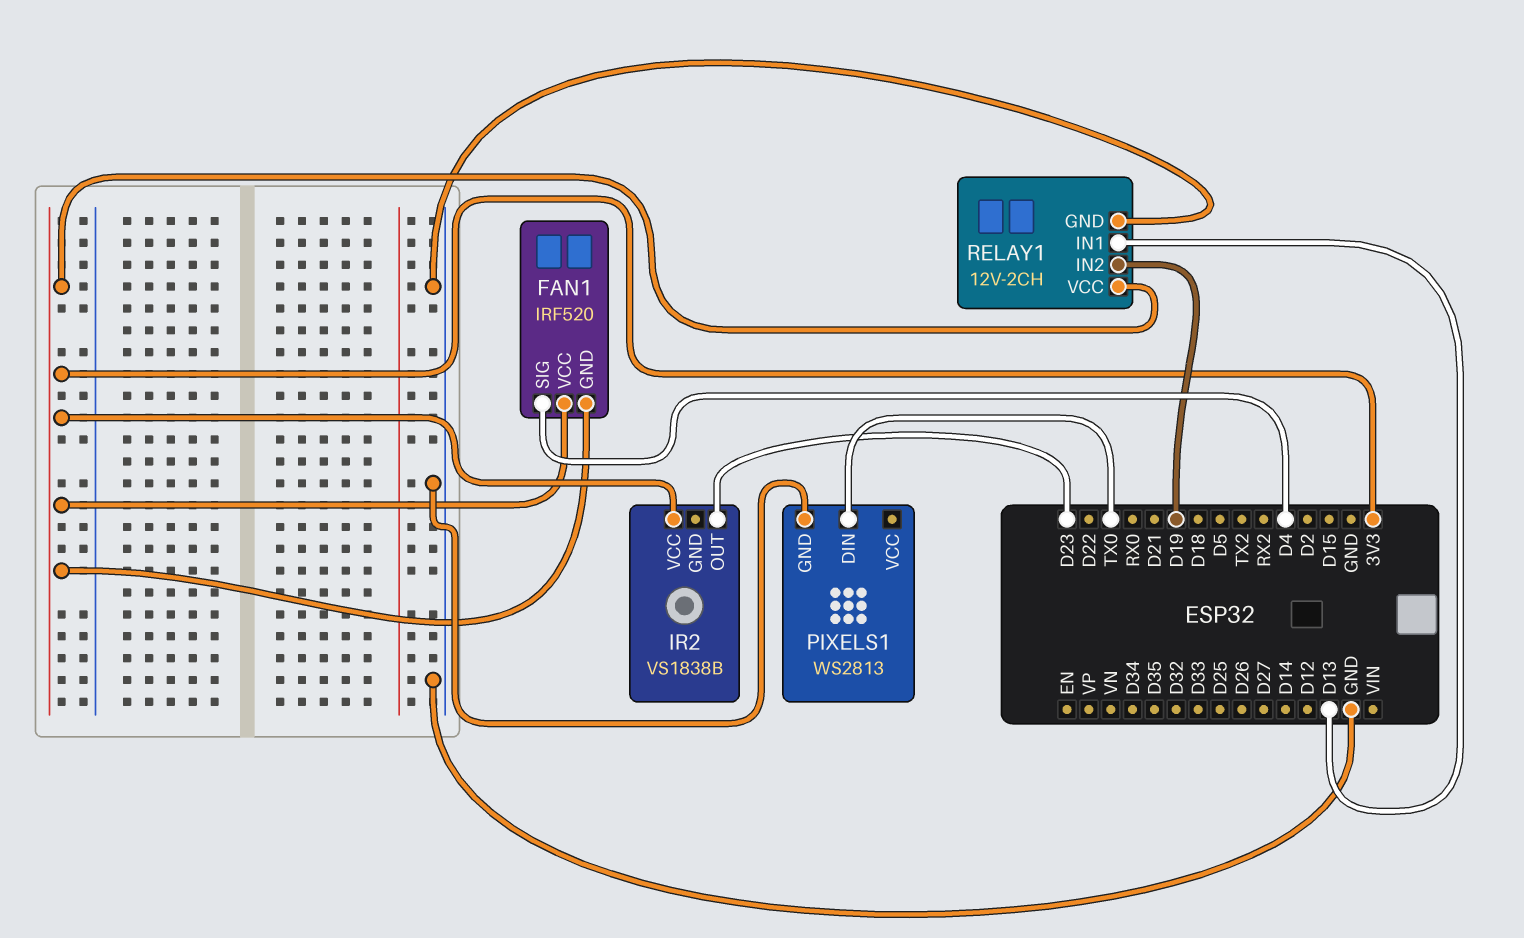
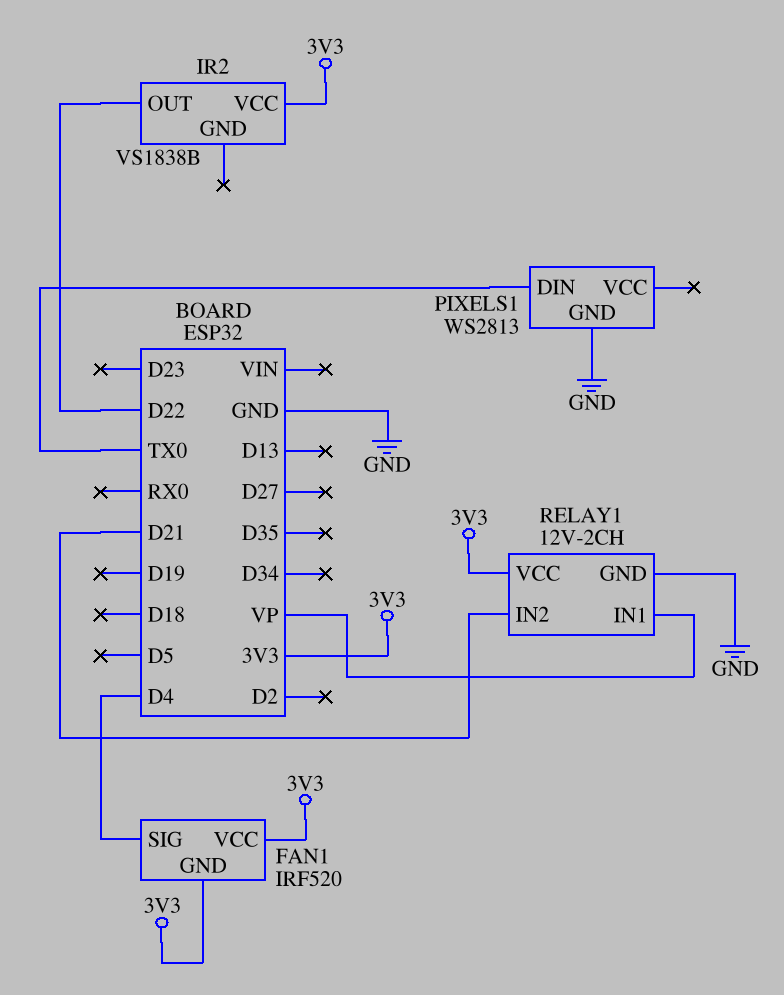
IR2 pin OUT: D23 -> D22
RELAY1 pin IN1: D13 -> VP
RELAY1 pin IN2: D19 -> D21

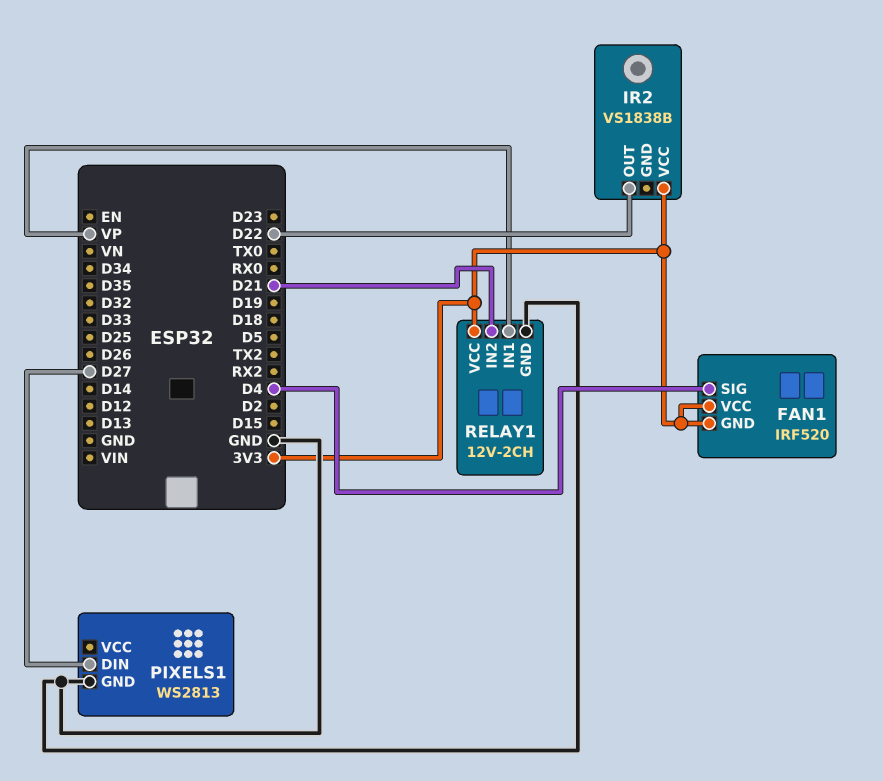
PIXELS1 pin DIN: TX0 -> D27

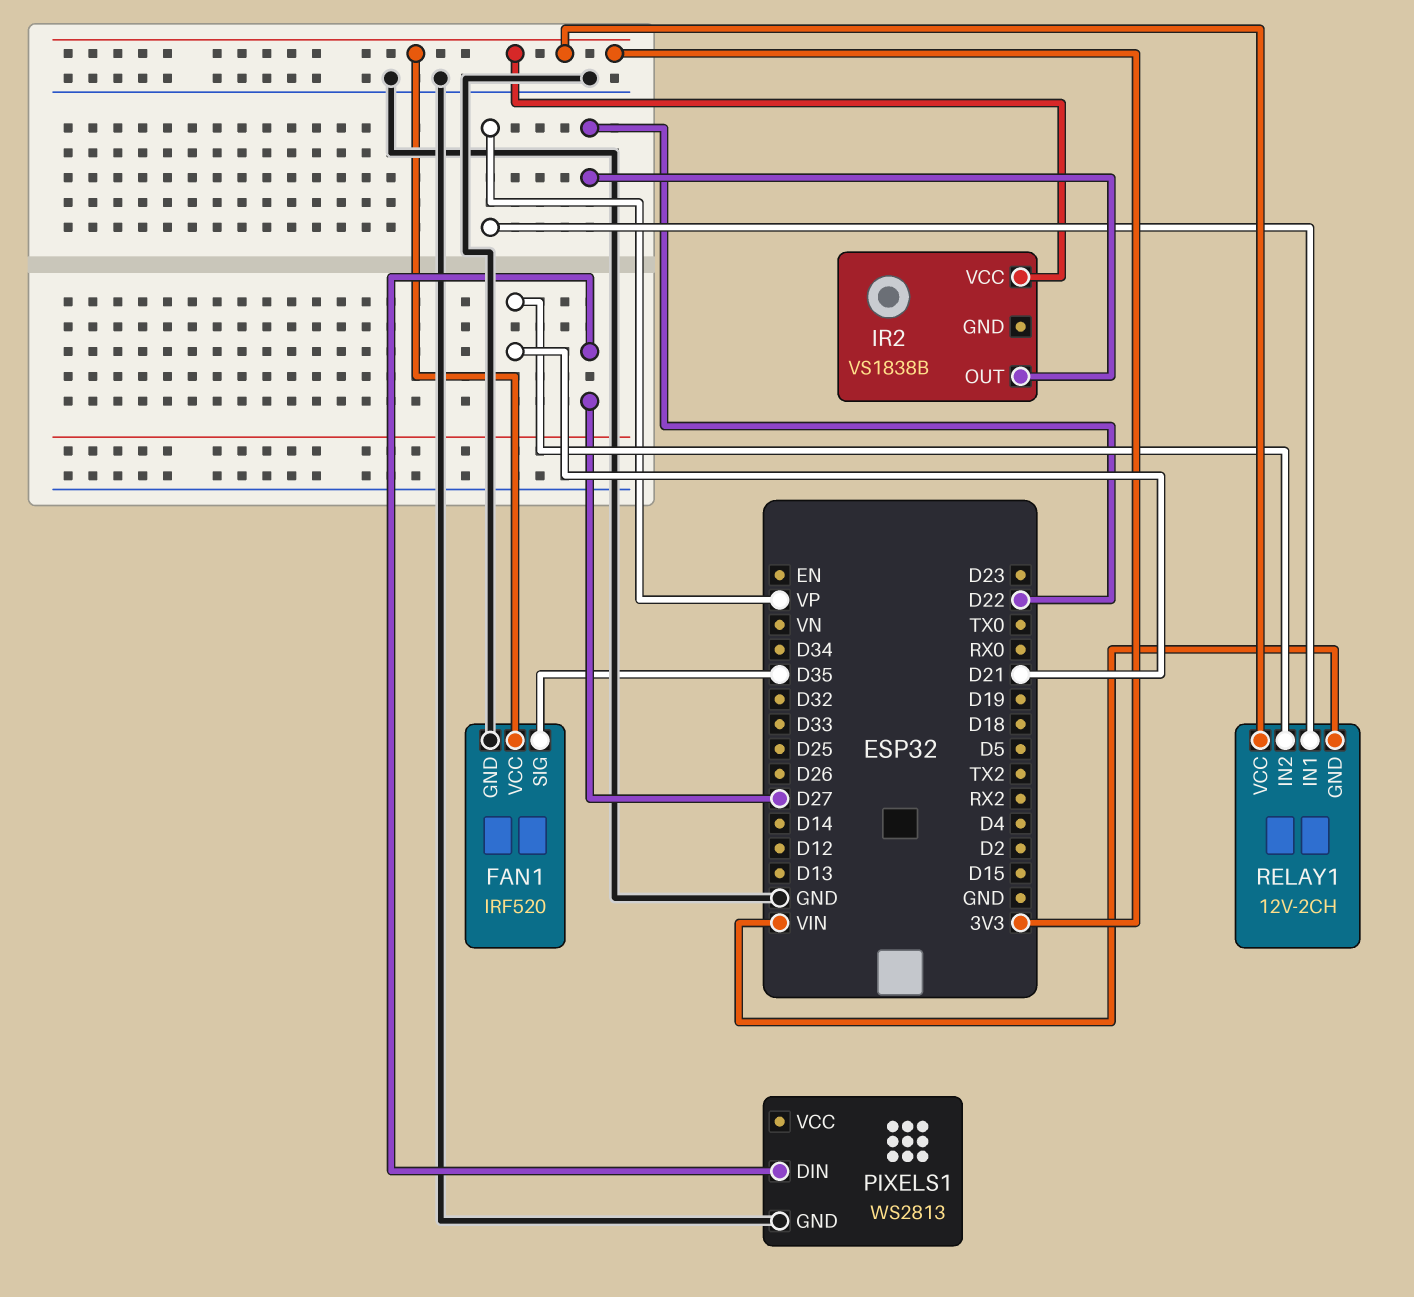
FAN1 pin GND: 3V3 -> GND
FAN1 pin SIG: D4 -> D35
RELAY1 pin GND: GND -> VIN

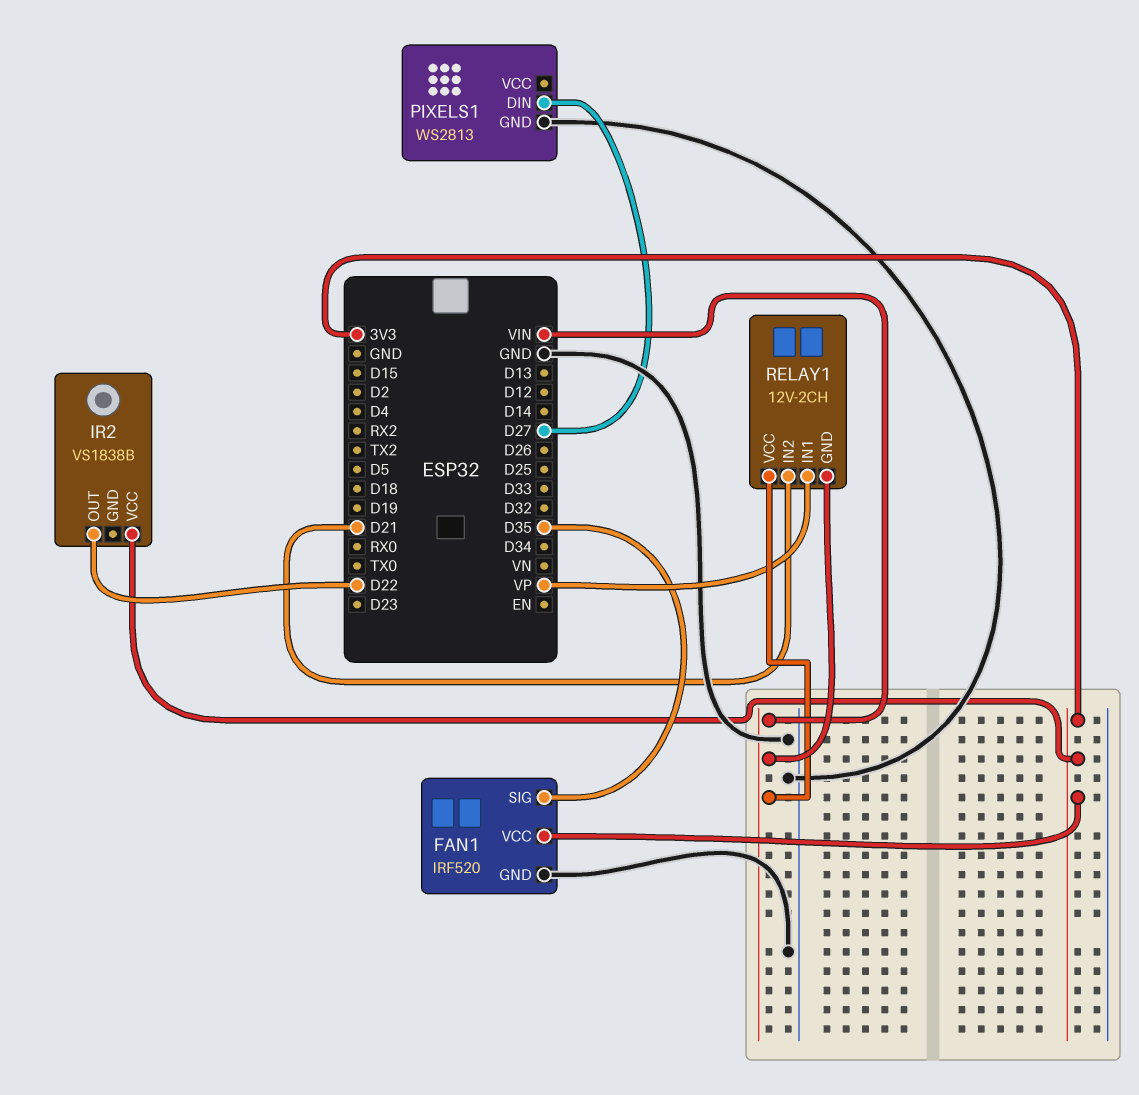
RELAY1 pin VCC: 3V3 -> VIN

